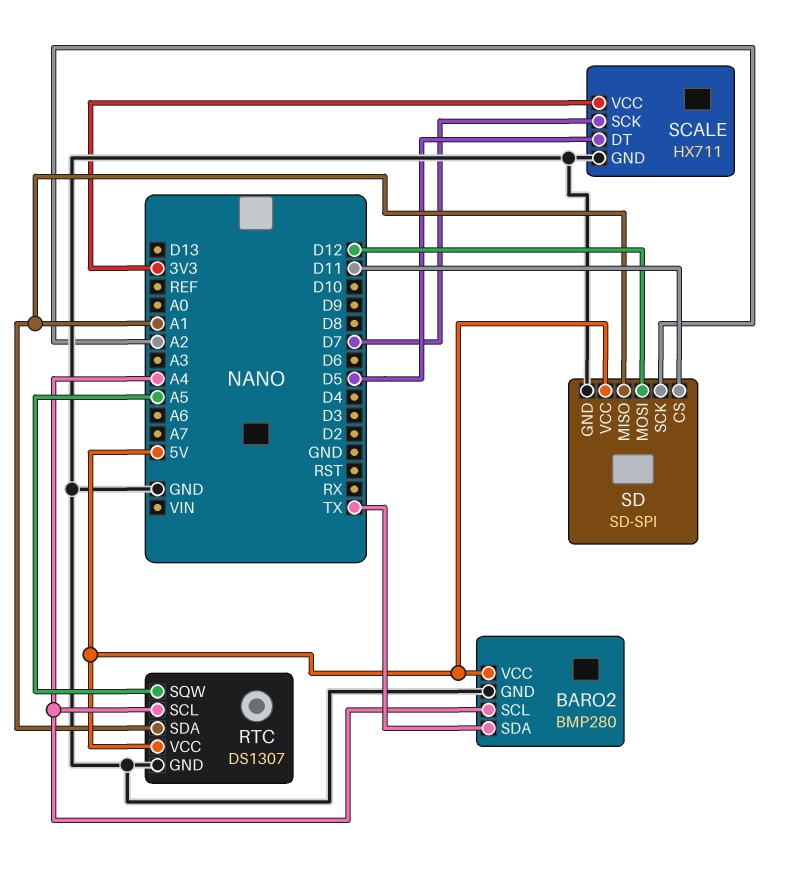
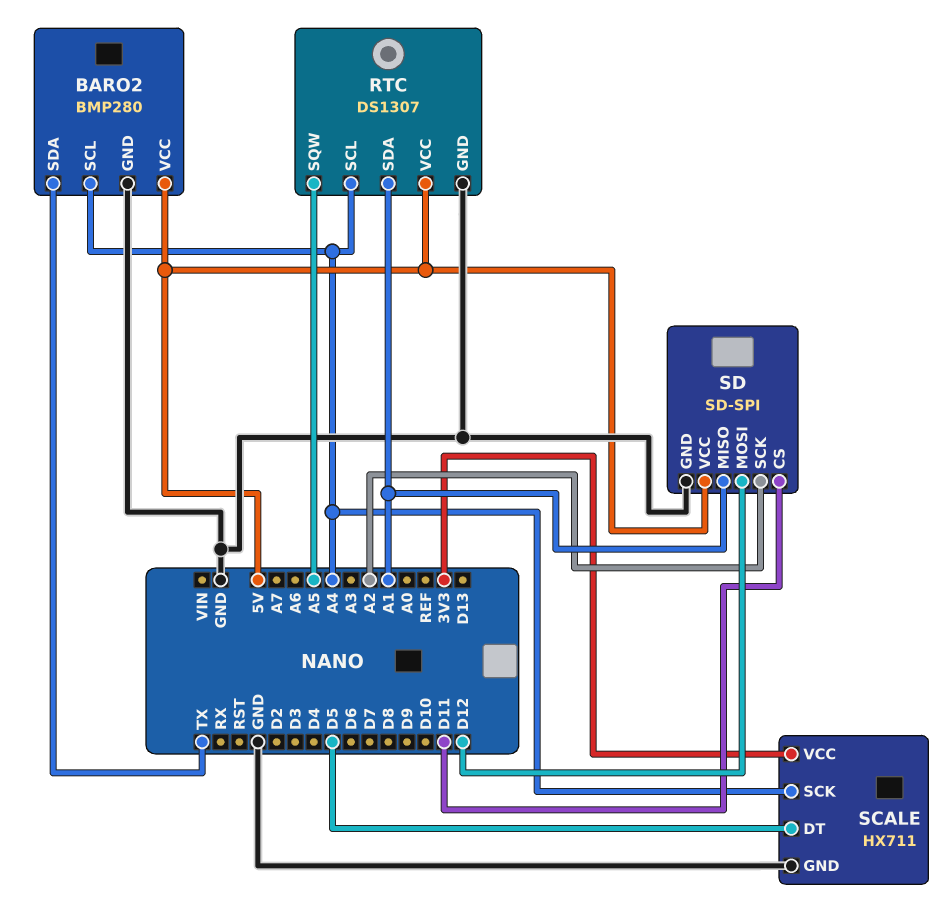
SCALE pin SCK: D7 -> A4

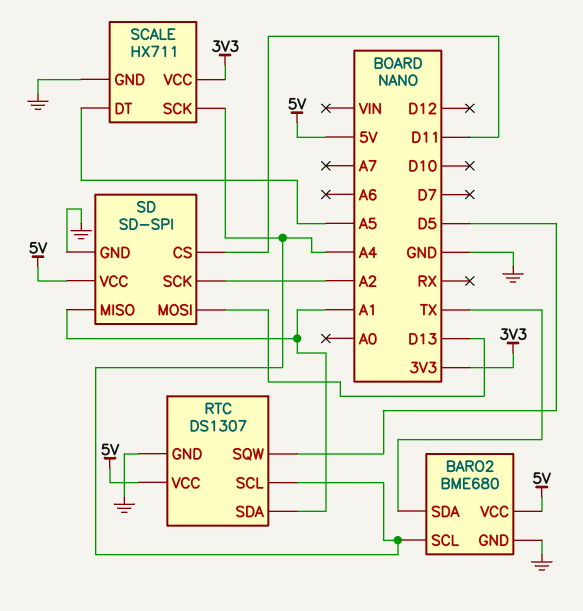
BARO2: BMP280 -> BME680
RTC pin SQW: A5 -> D5
SCALE pin DT: D5 -> A5
SD pin MOSI: D12 -> D13

